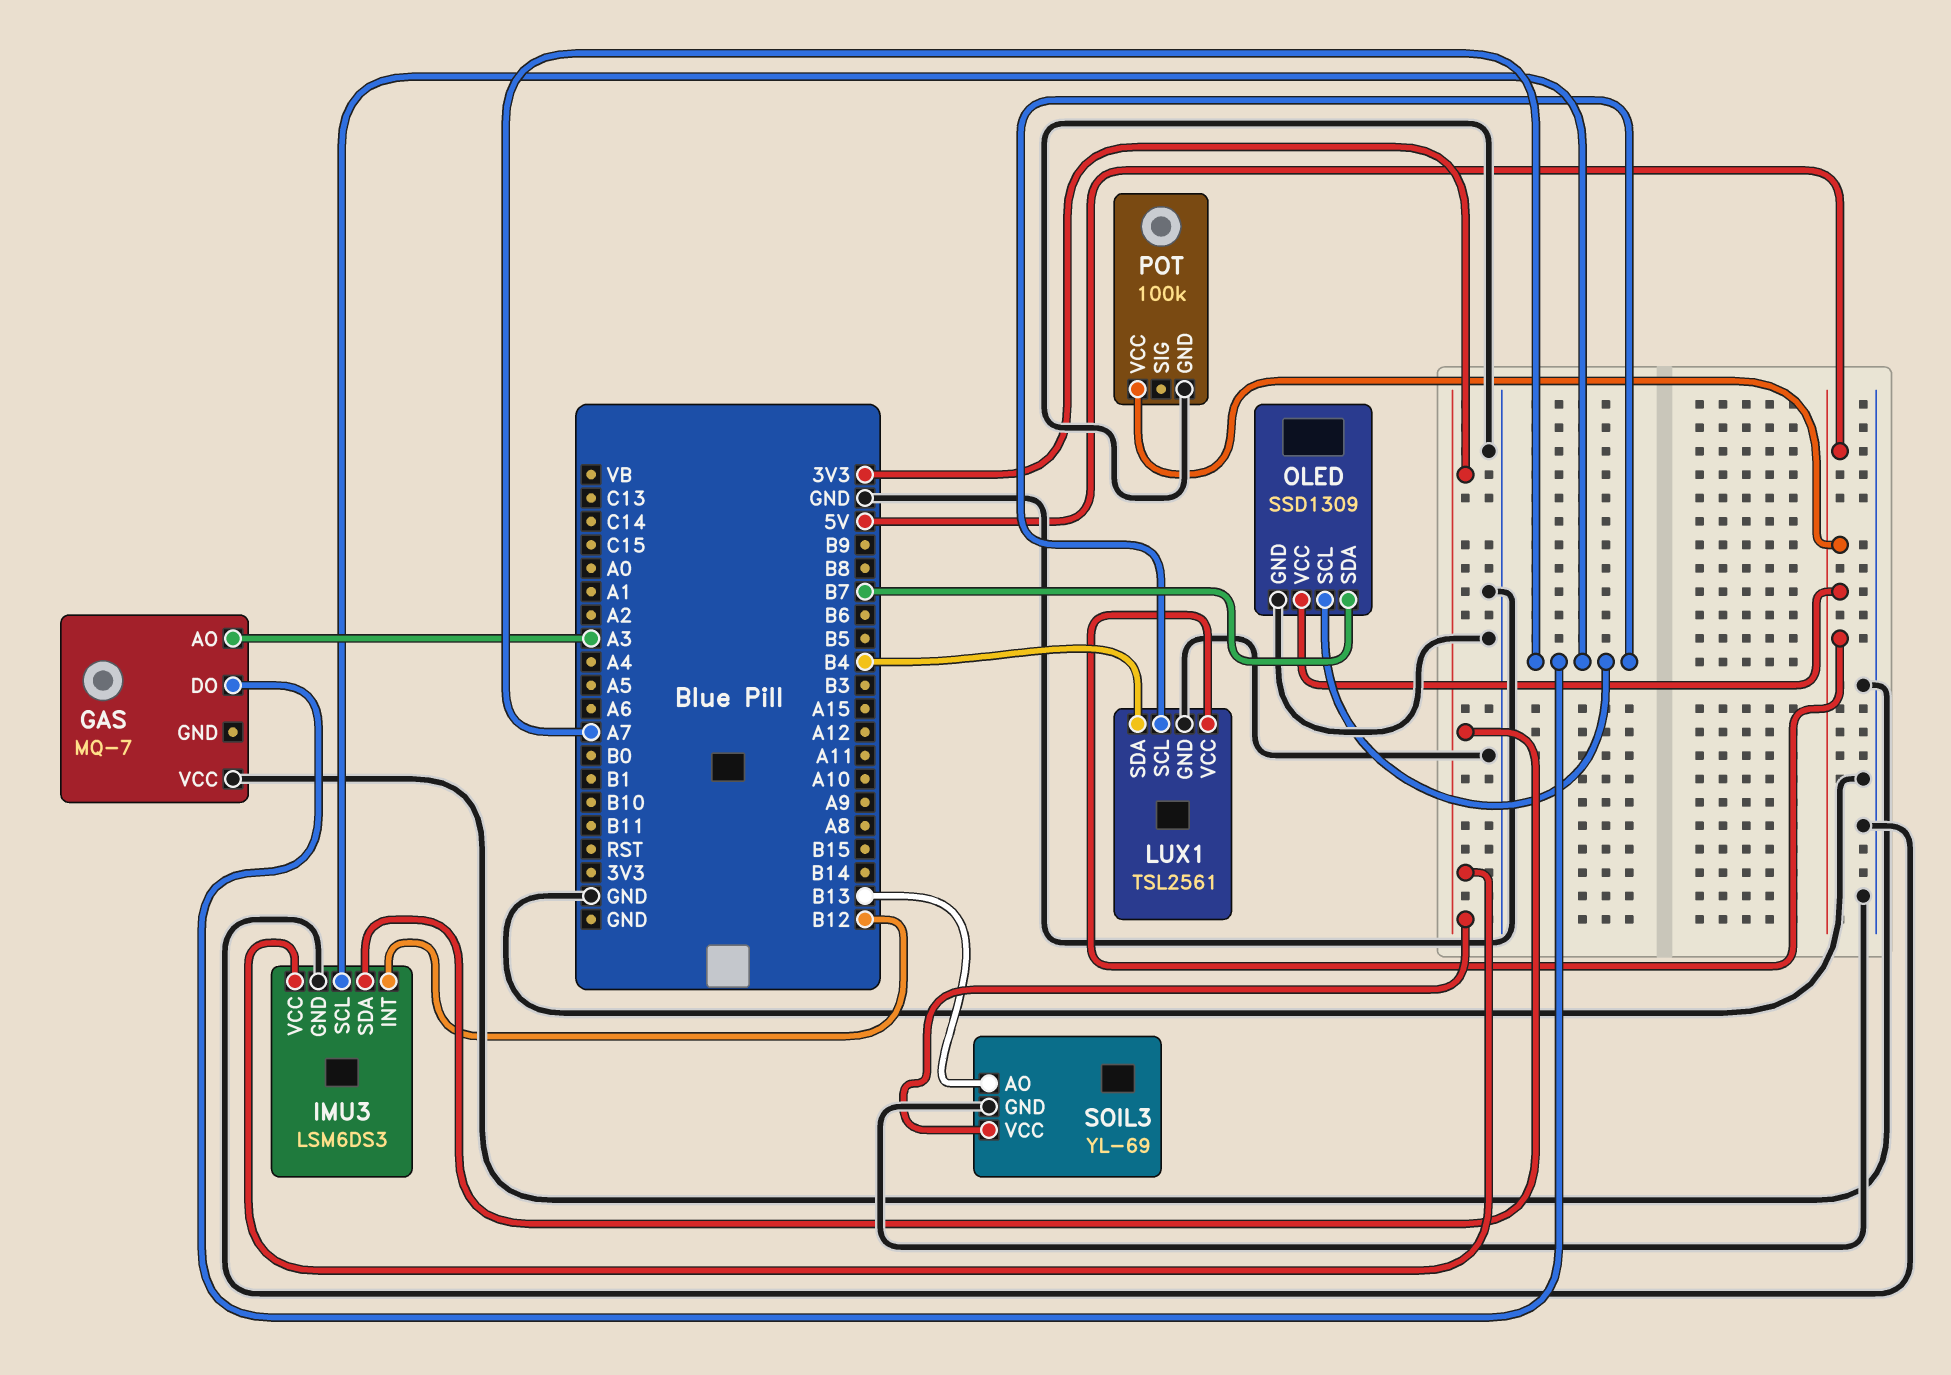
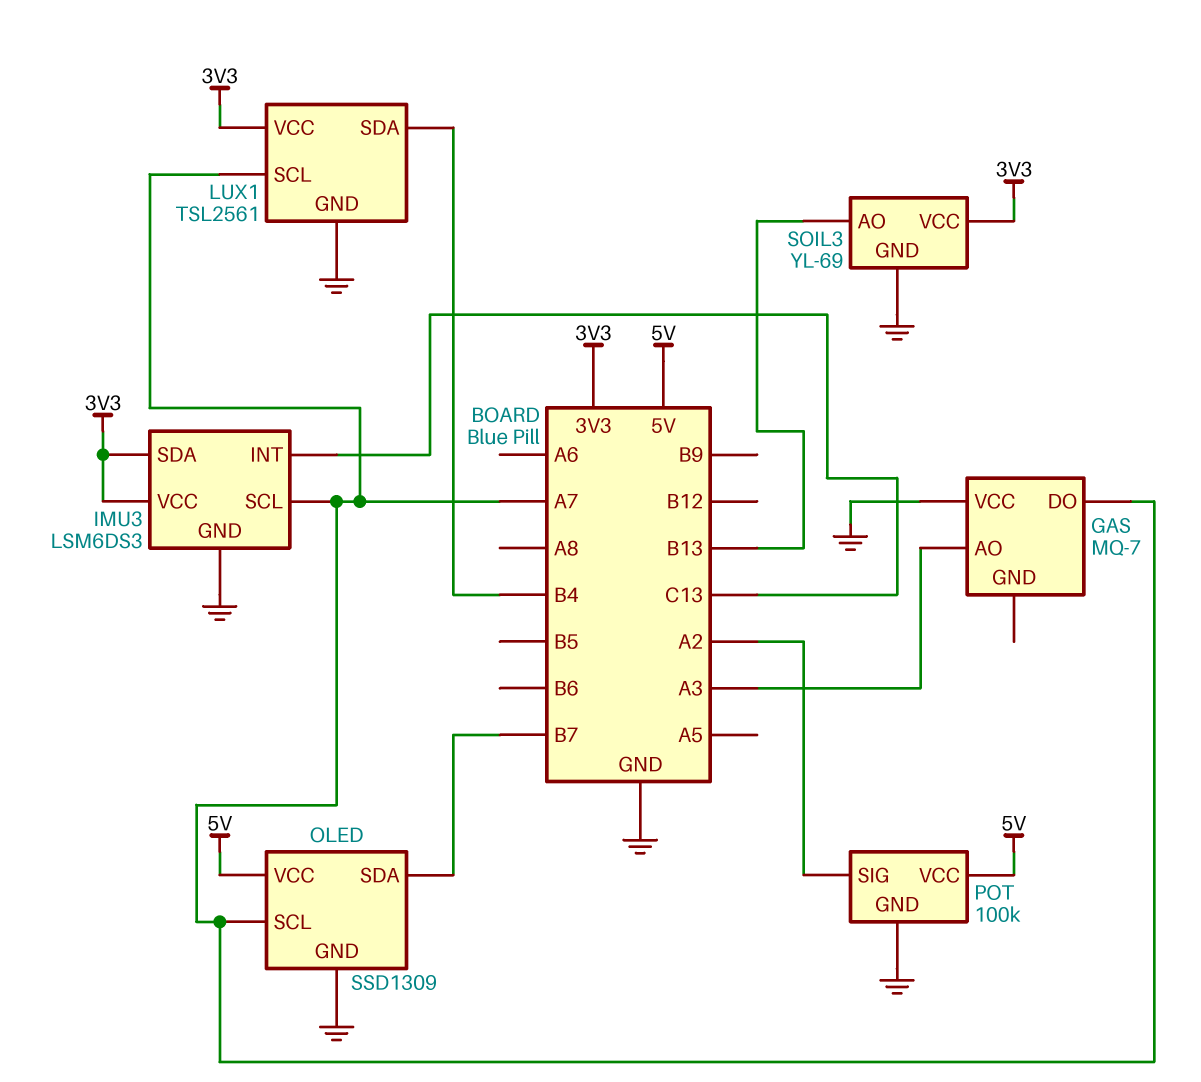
IMU3 pin INT: B12 -> C13
LUX1 pin VCC: 5V -> 3V3
POT pin SIG: none -> A2

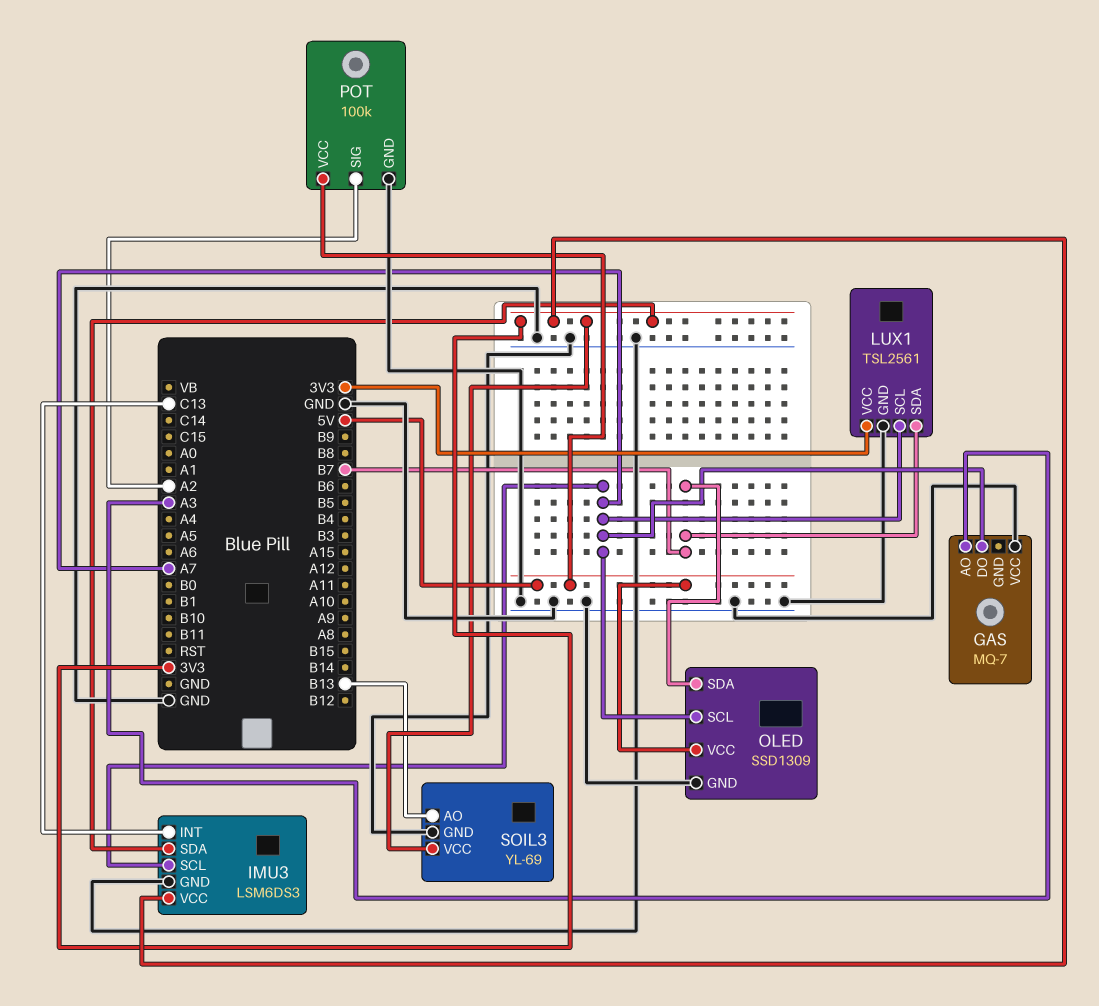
LUX1 pin SDA: B4 -> B7

